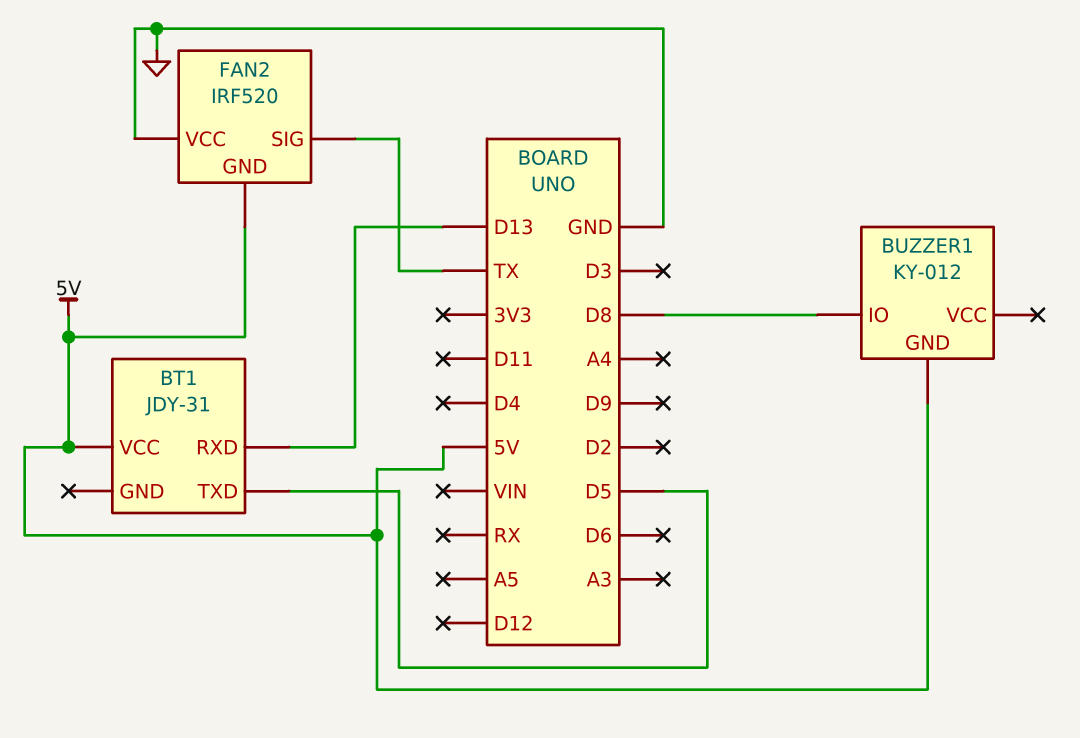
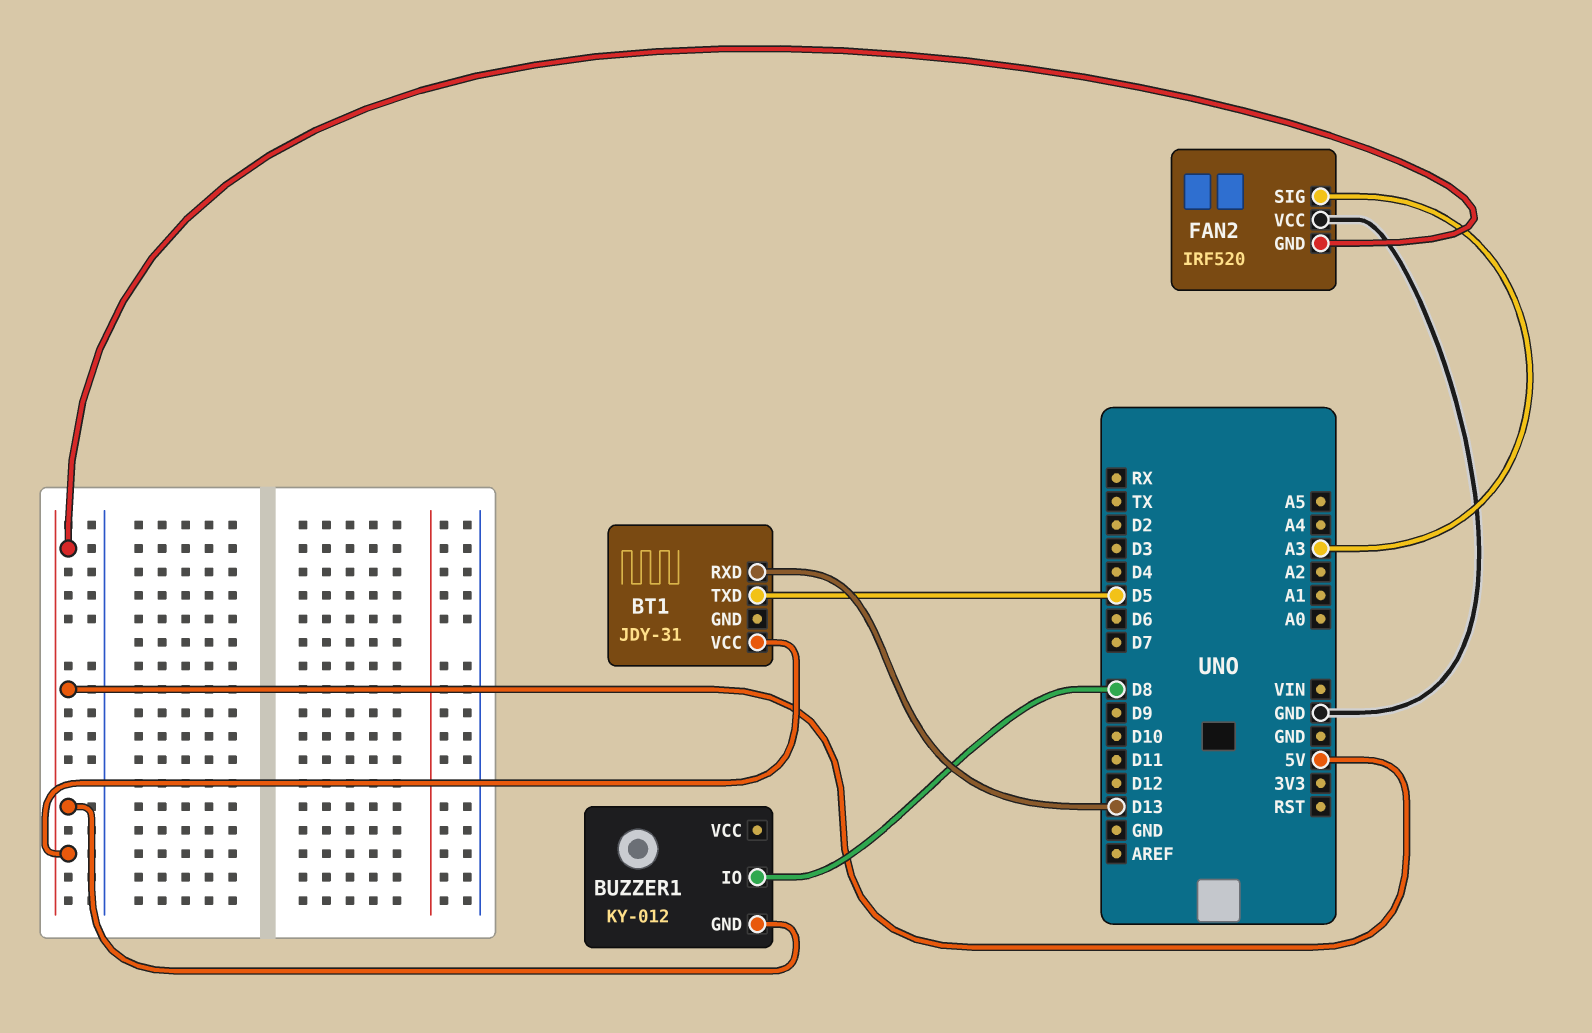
FAN2 pin SIG: TX -> A3

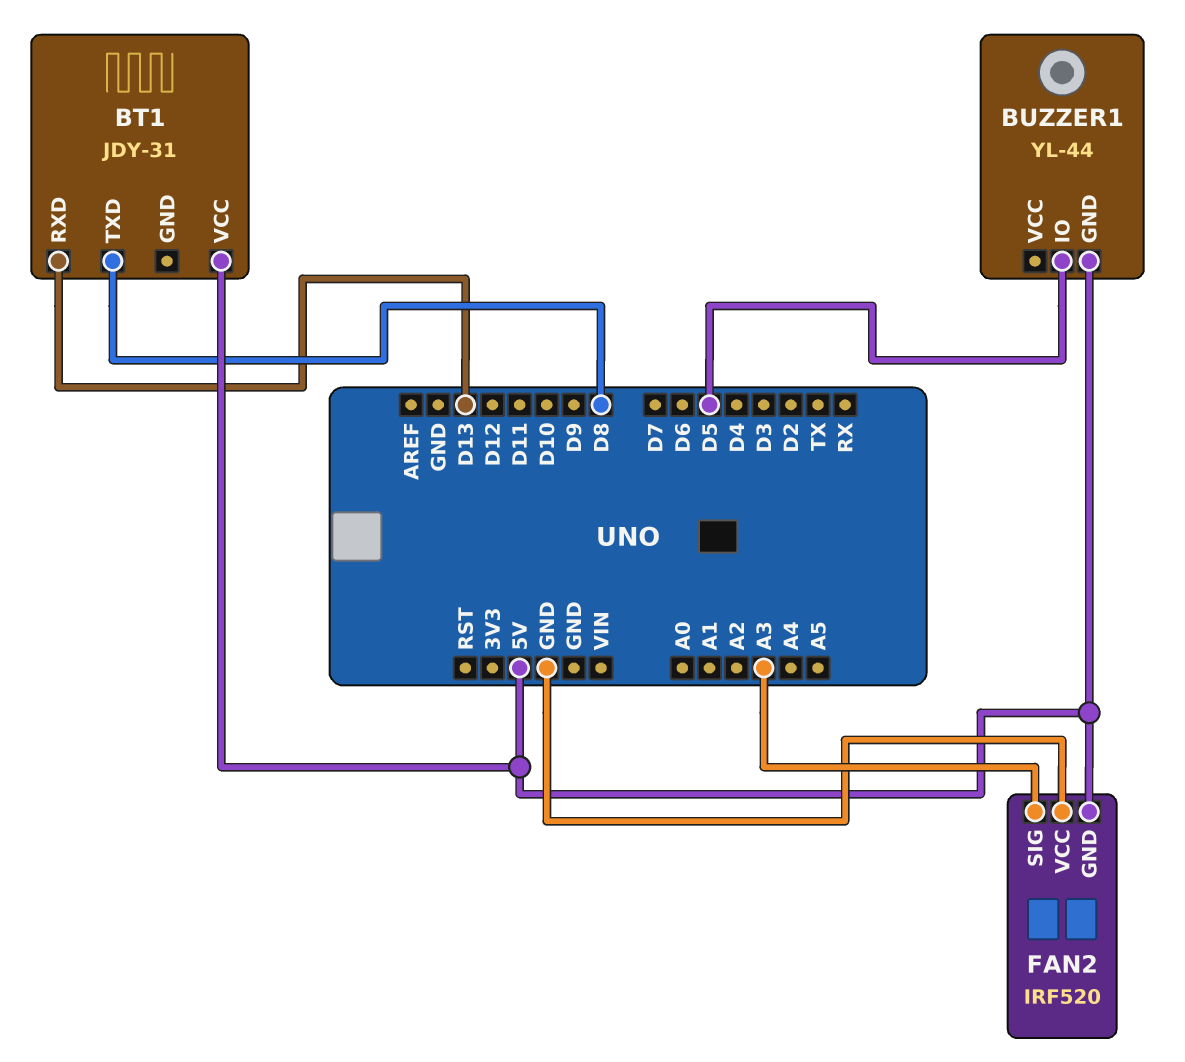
BT1 pin TXD: D5 -> D8
BUZZER1: KY-012 -> YL-44
BUZZER1 pin IO: D8 -> D5

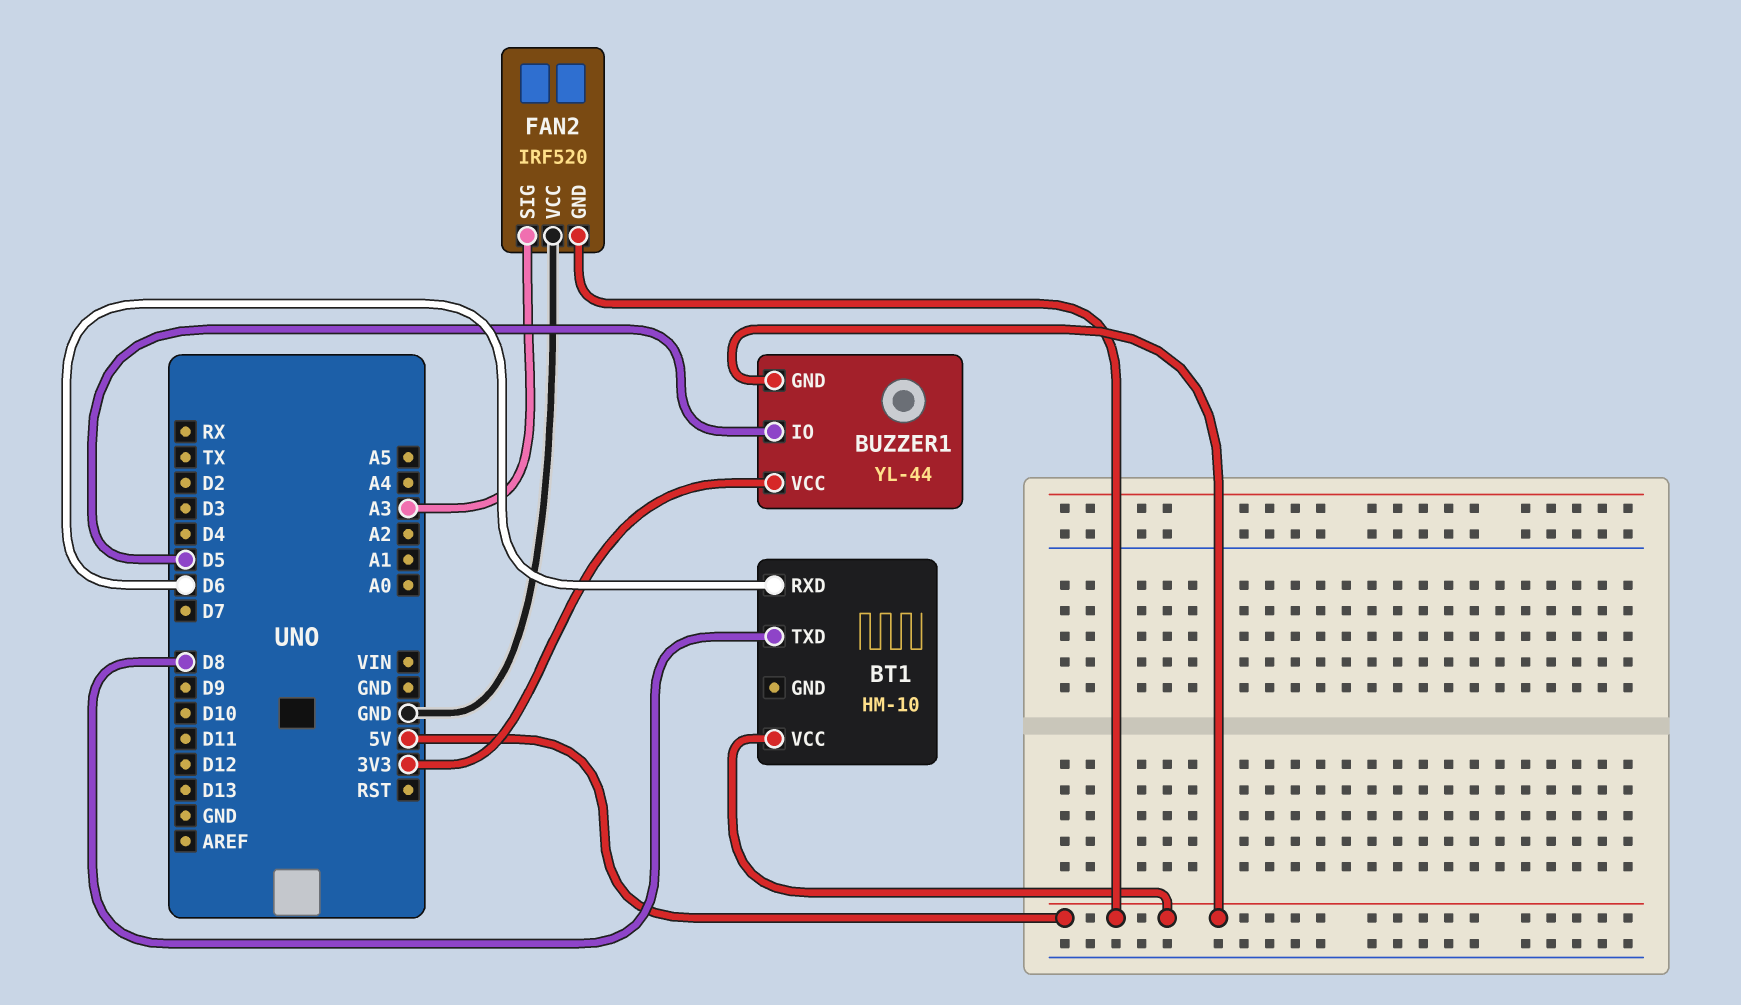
BT1: JDY-31 -> HM-10
BT1 pin RXD: D13 -> D6
BUZZER1 pin VCC: none -> 3V3

